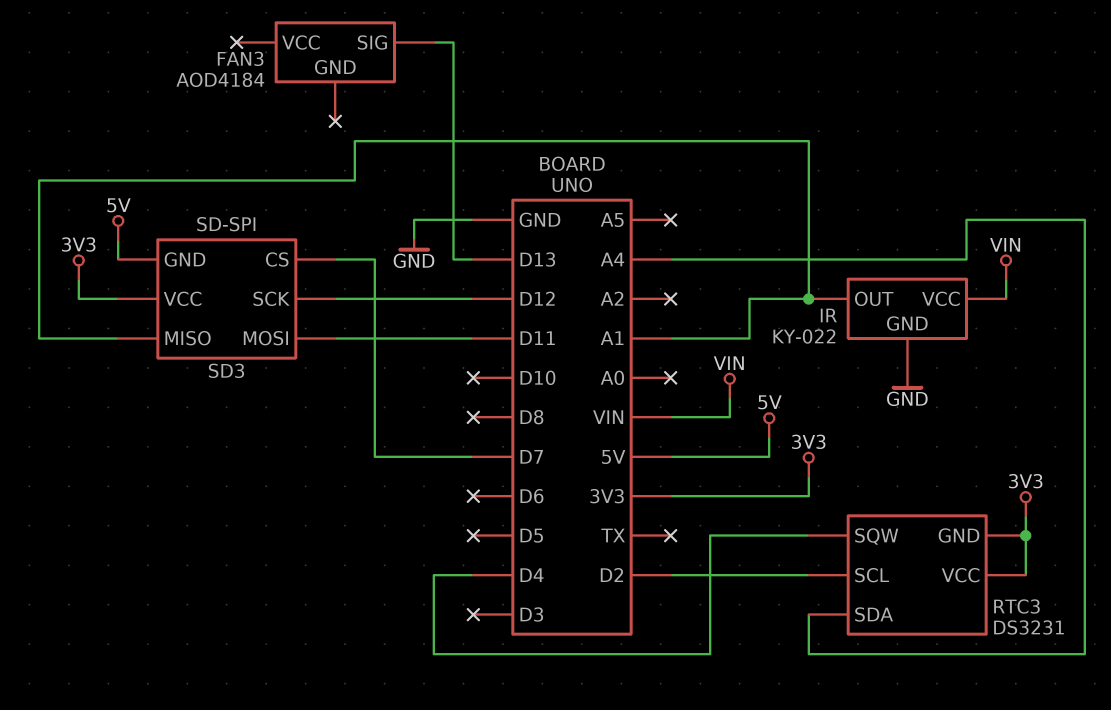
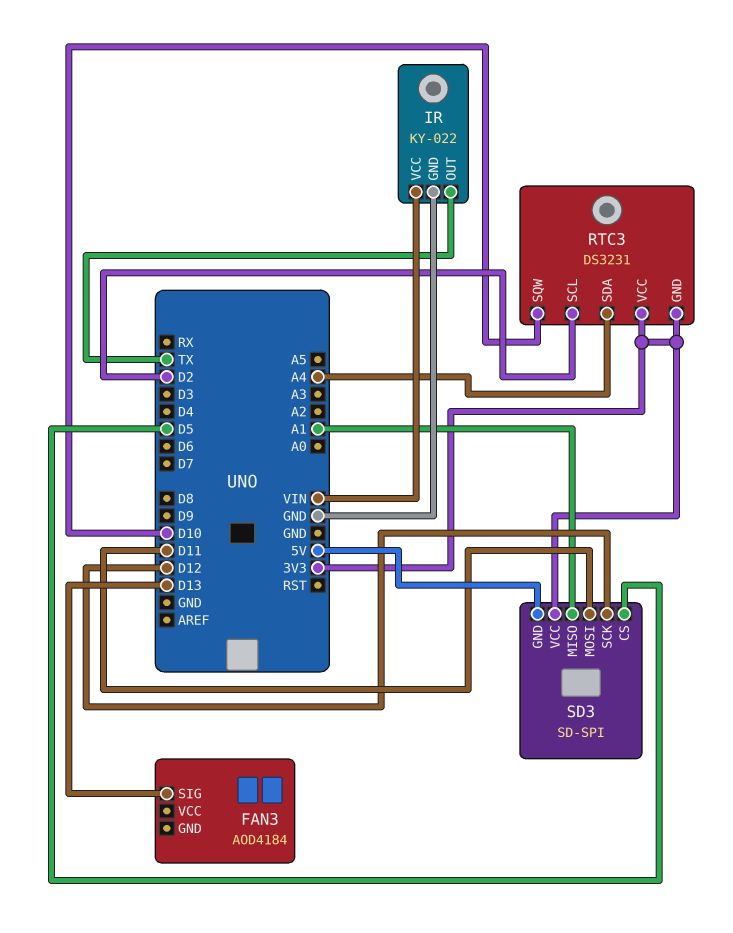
IR pin OUT: A1 -> TX
RTC3 pin SQW: D4 -> D10
SD3 pin CS: D7 -> D5

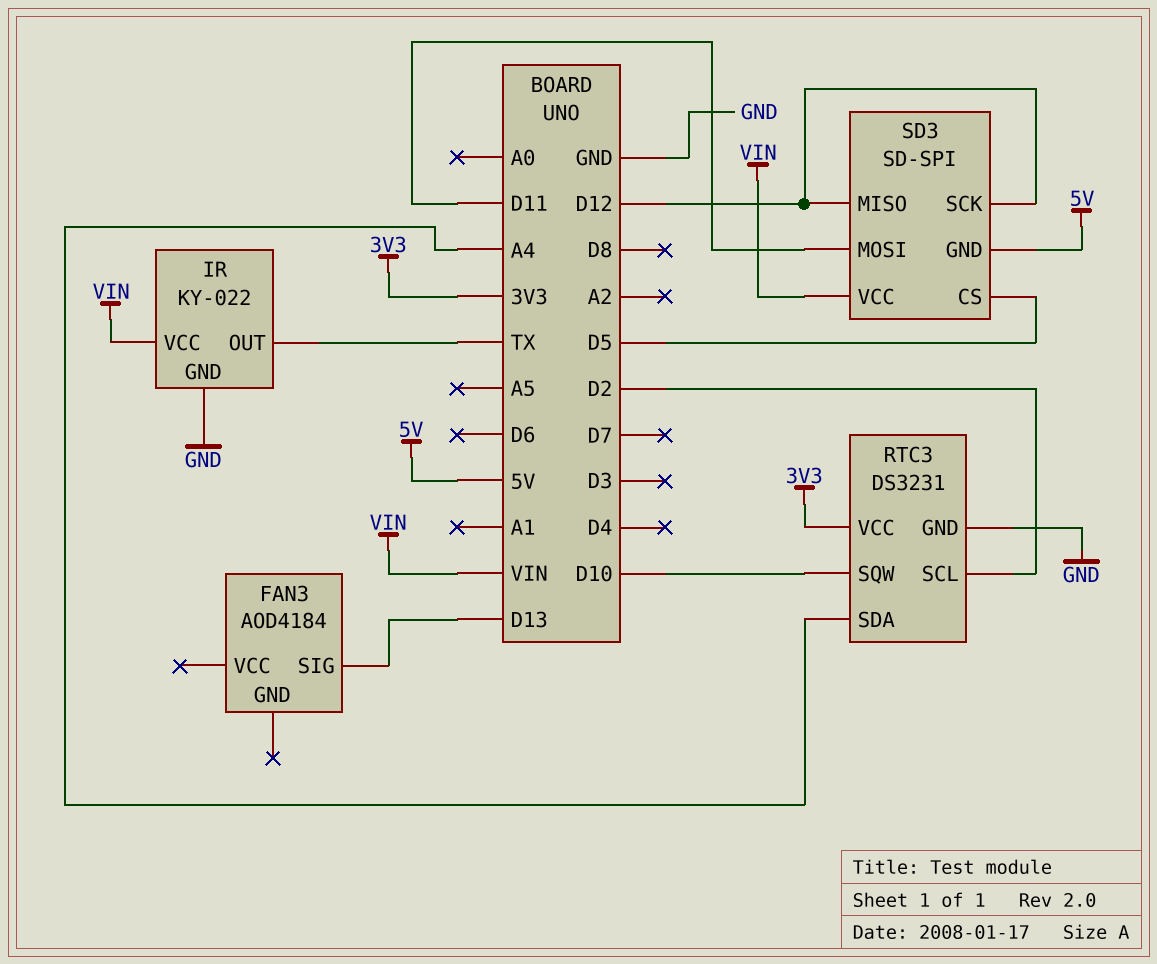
RTC3 pin GND: 3V3 -> GND
SD3 pin MISO: A1 -> D12
SD3 pin VCC: 3V3 -> VIN

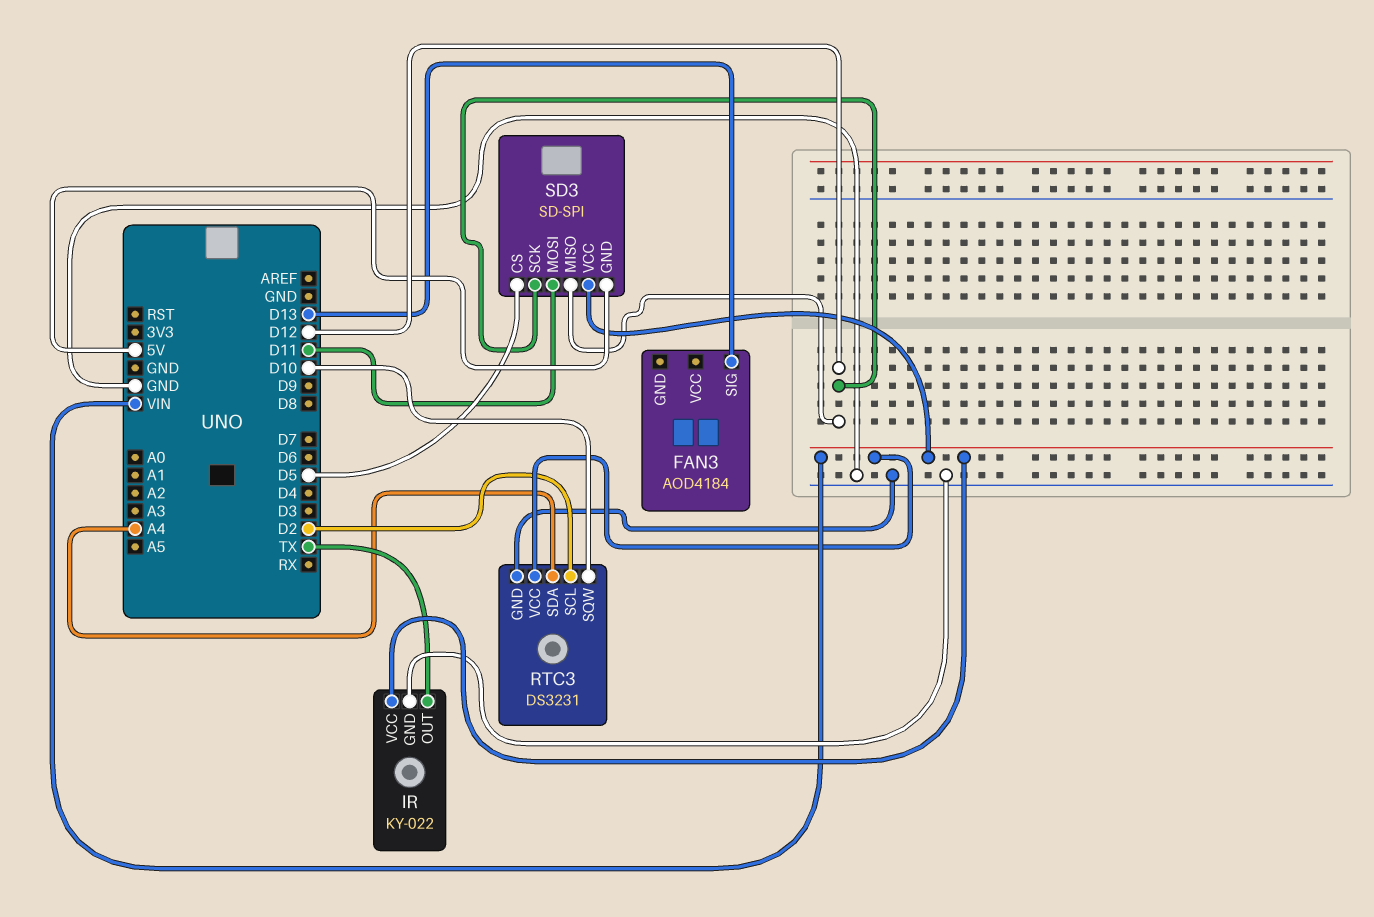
RTC3 pin VCC: 3V3 -> VIN

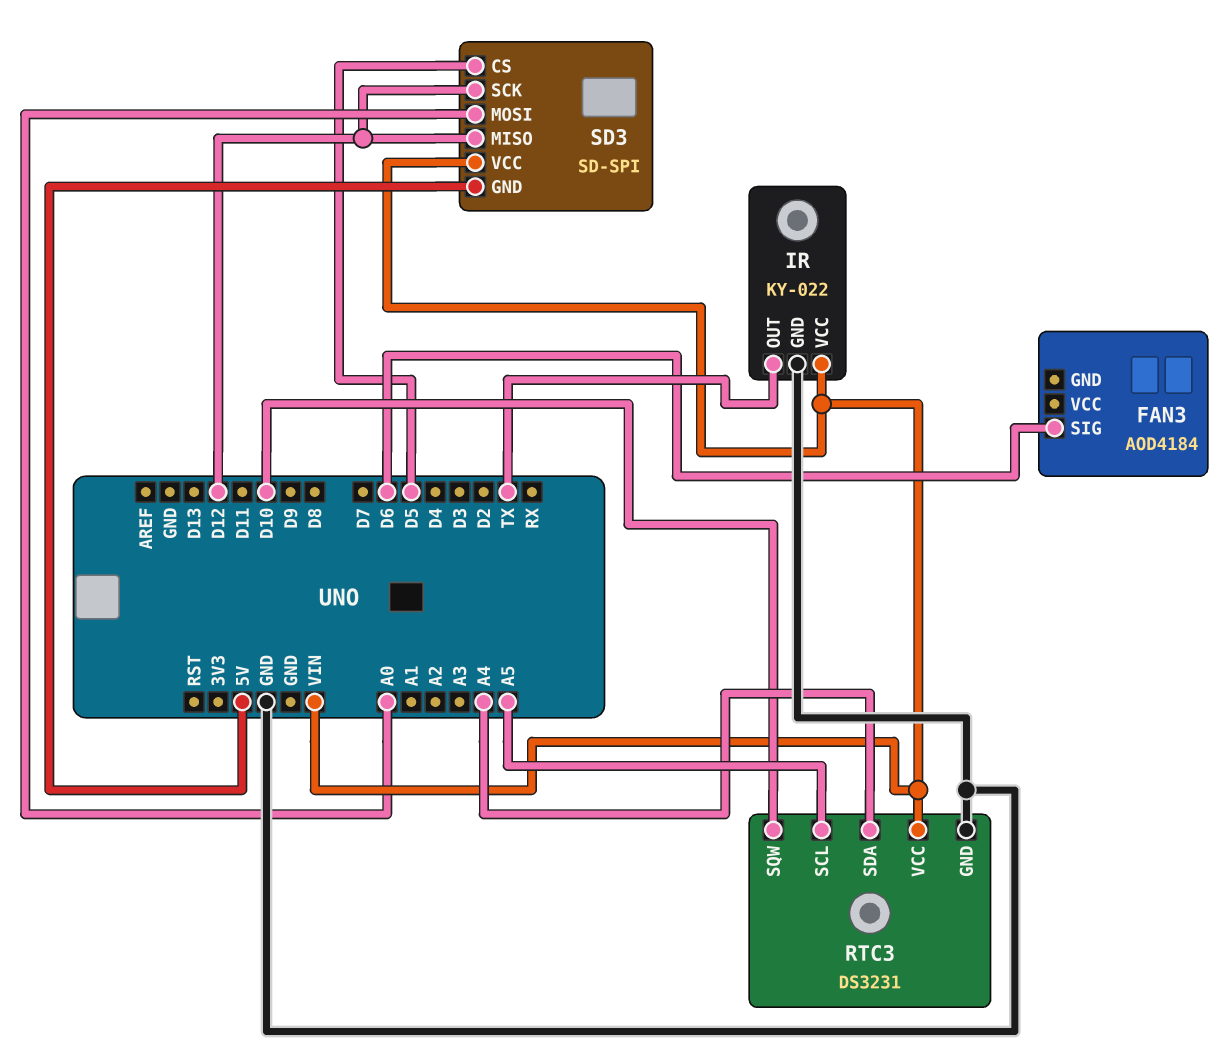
FAN3 pin SIG: D13 -> D6
RTC3 pin SCL: D2 -> A5
SD3 pin MOSI: D11 -> A0

